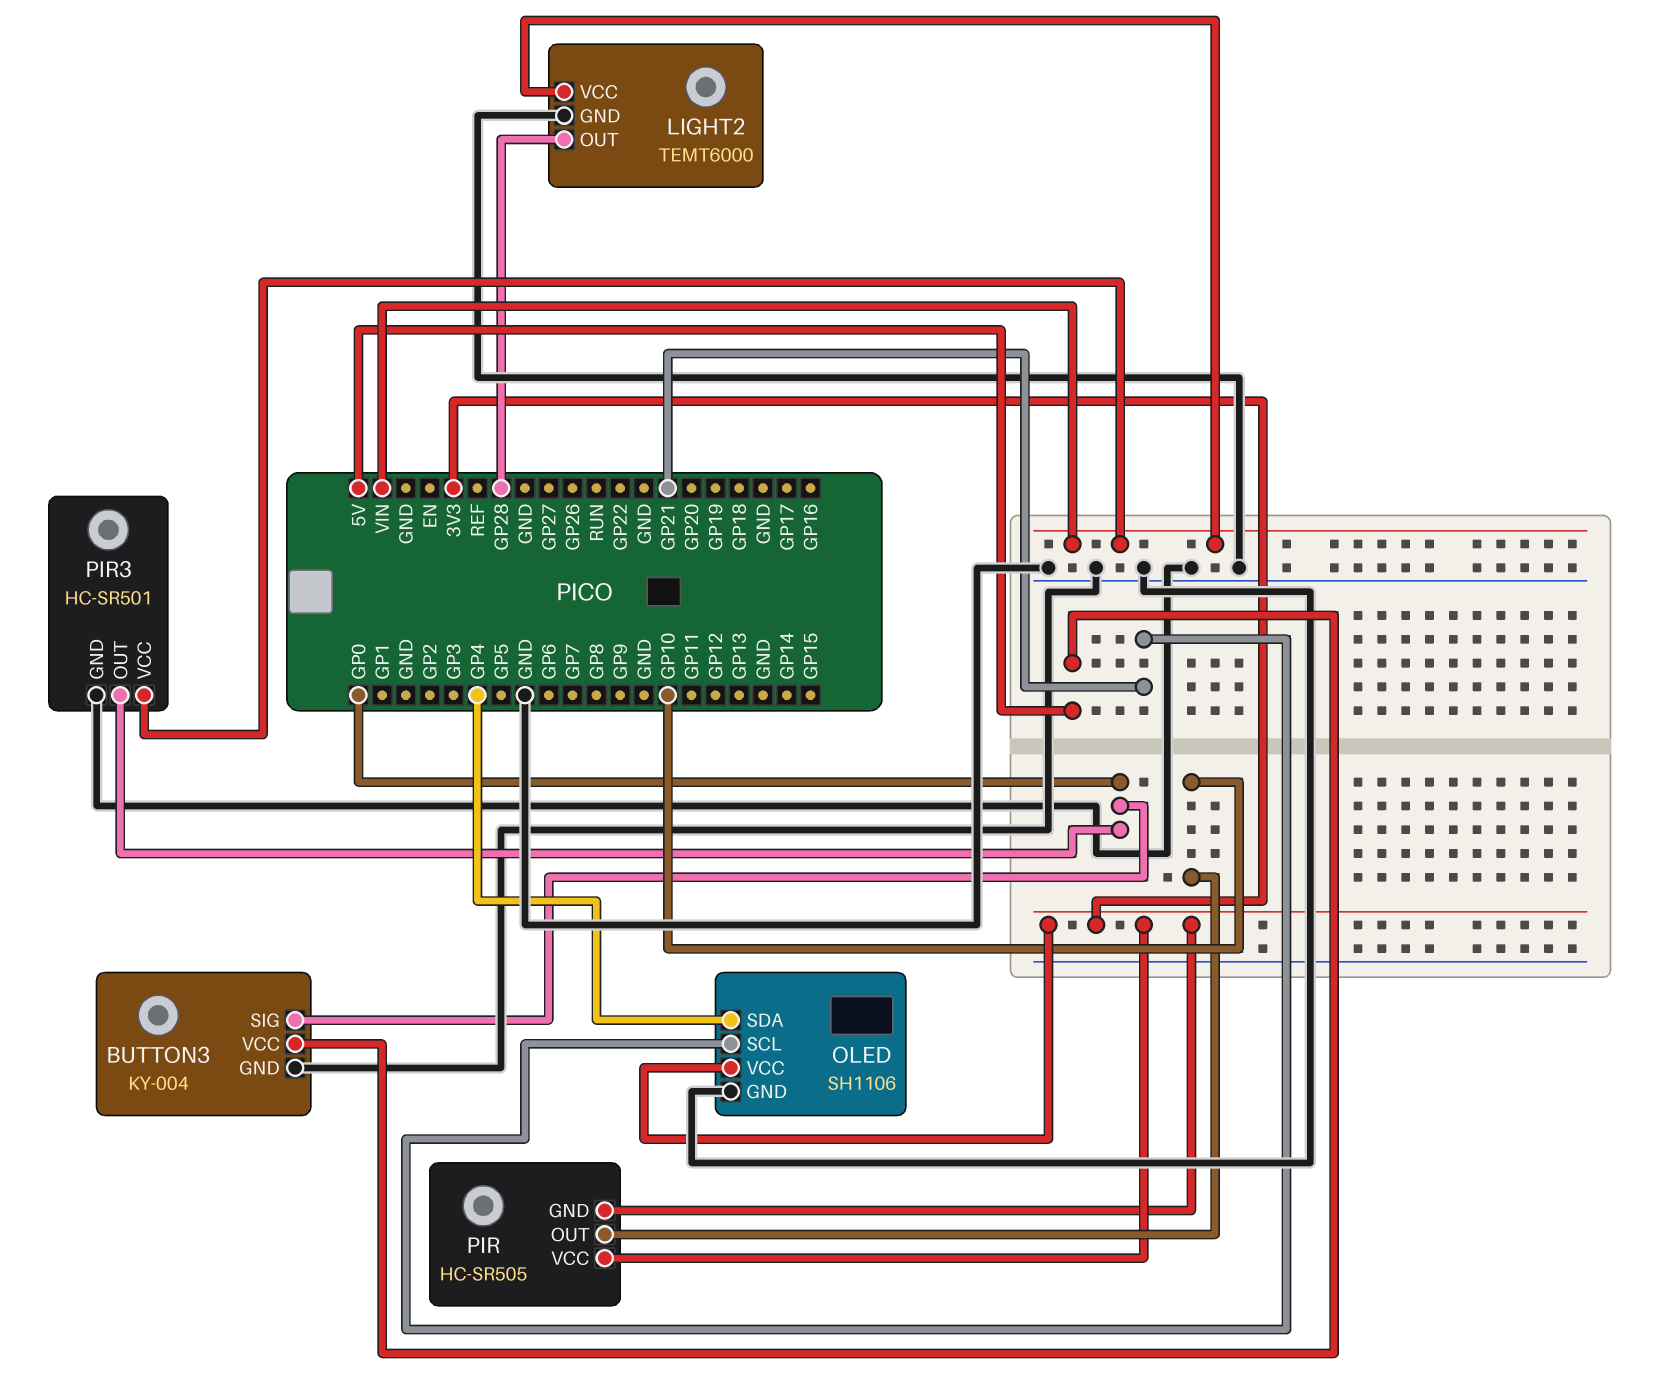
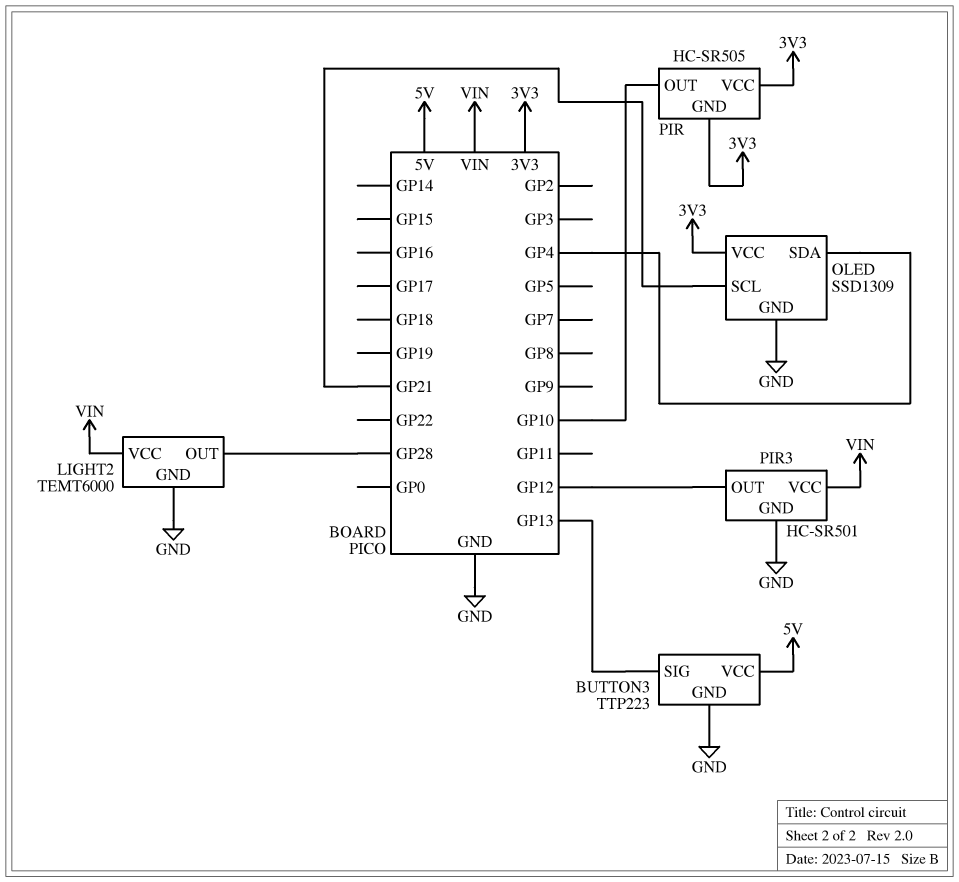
BUTTON3: KY-004 -> TTP223
BUTTON3 pin SIG: GP0 -> GP13
OLED: SH1106 -> SSD1309
PIR3 pin OUT: GP0 -> GP12

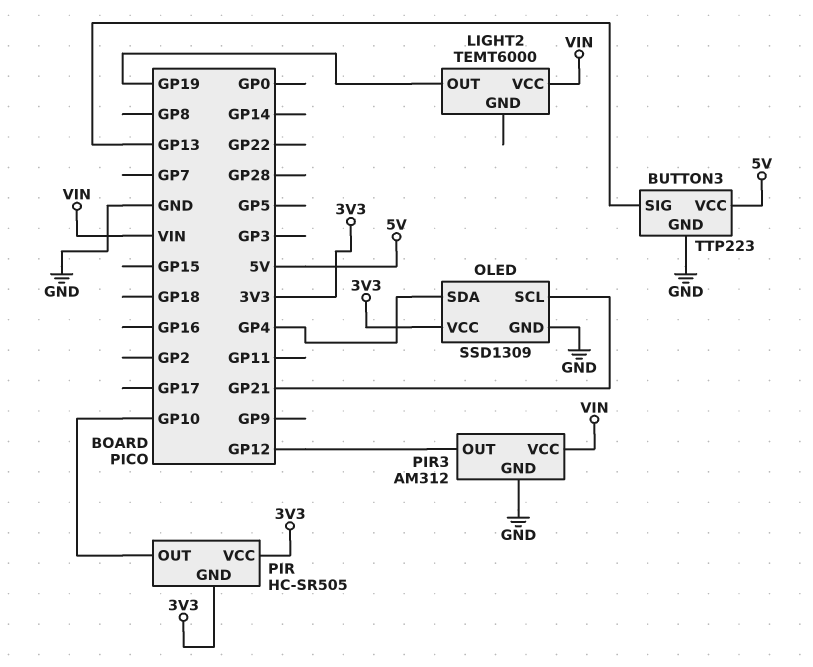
LIGHT2 pin GND: GND -> none
LIGHT2 pin OUT: GP28 -> GP19
PIR3: HC-SR501 -> AM312

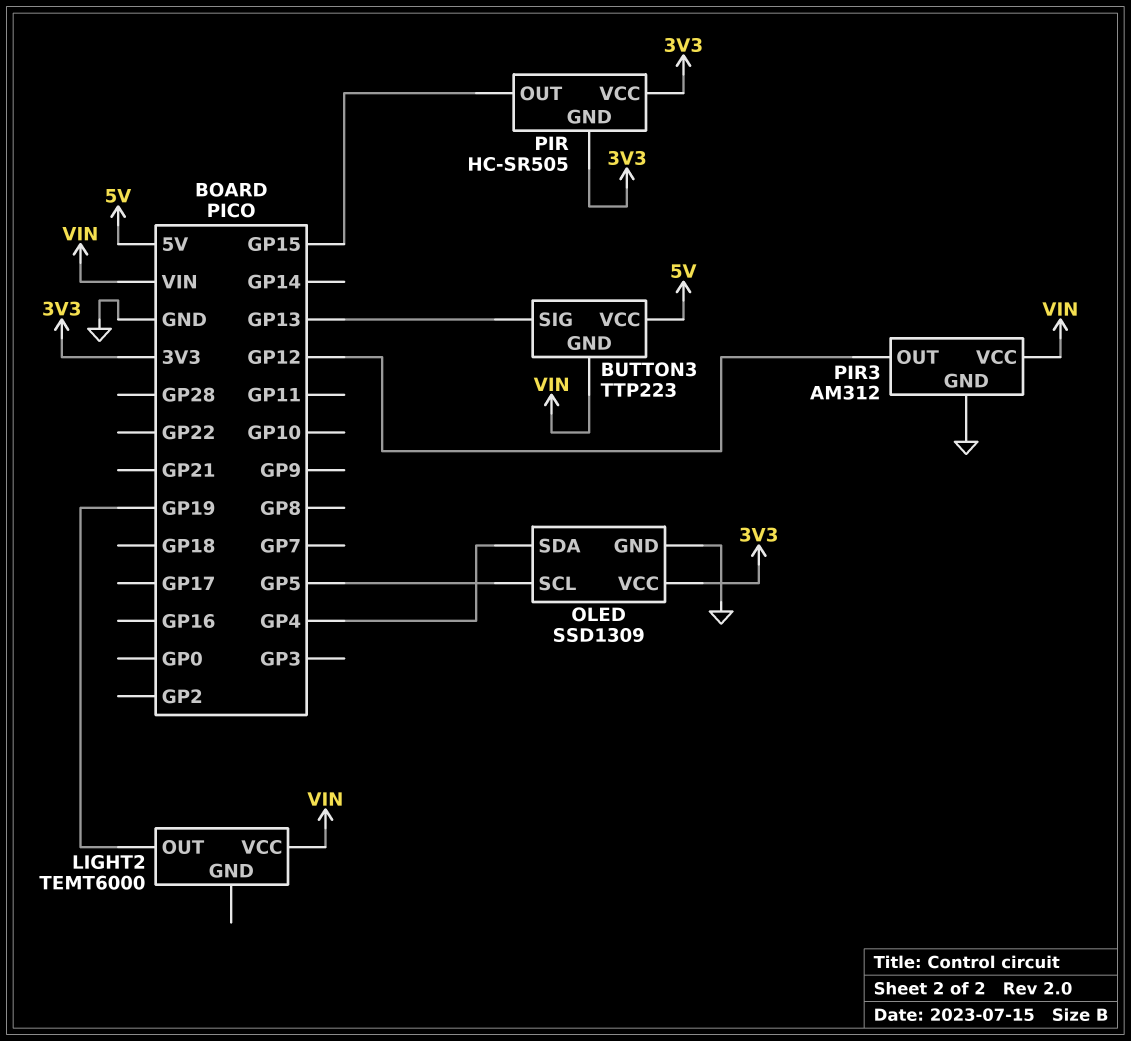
BUTTON3 pin GND: GND -> VIN
OLED pin SCL: GP21 -> GP5
PIR pin OUT: GP10 -> GP15

